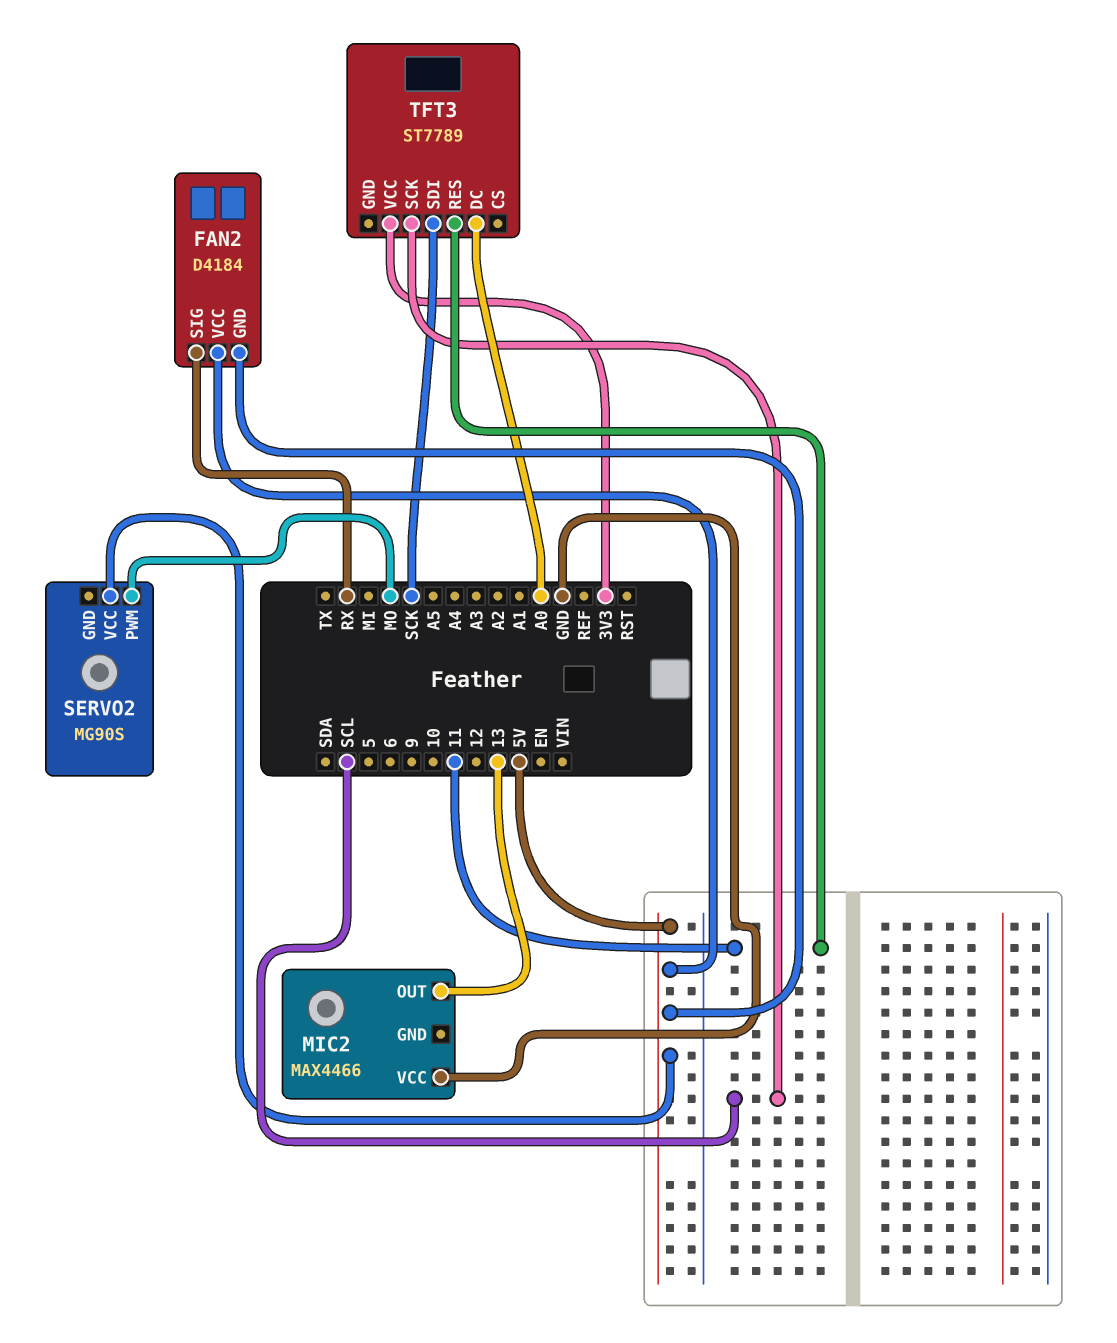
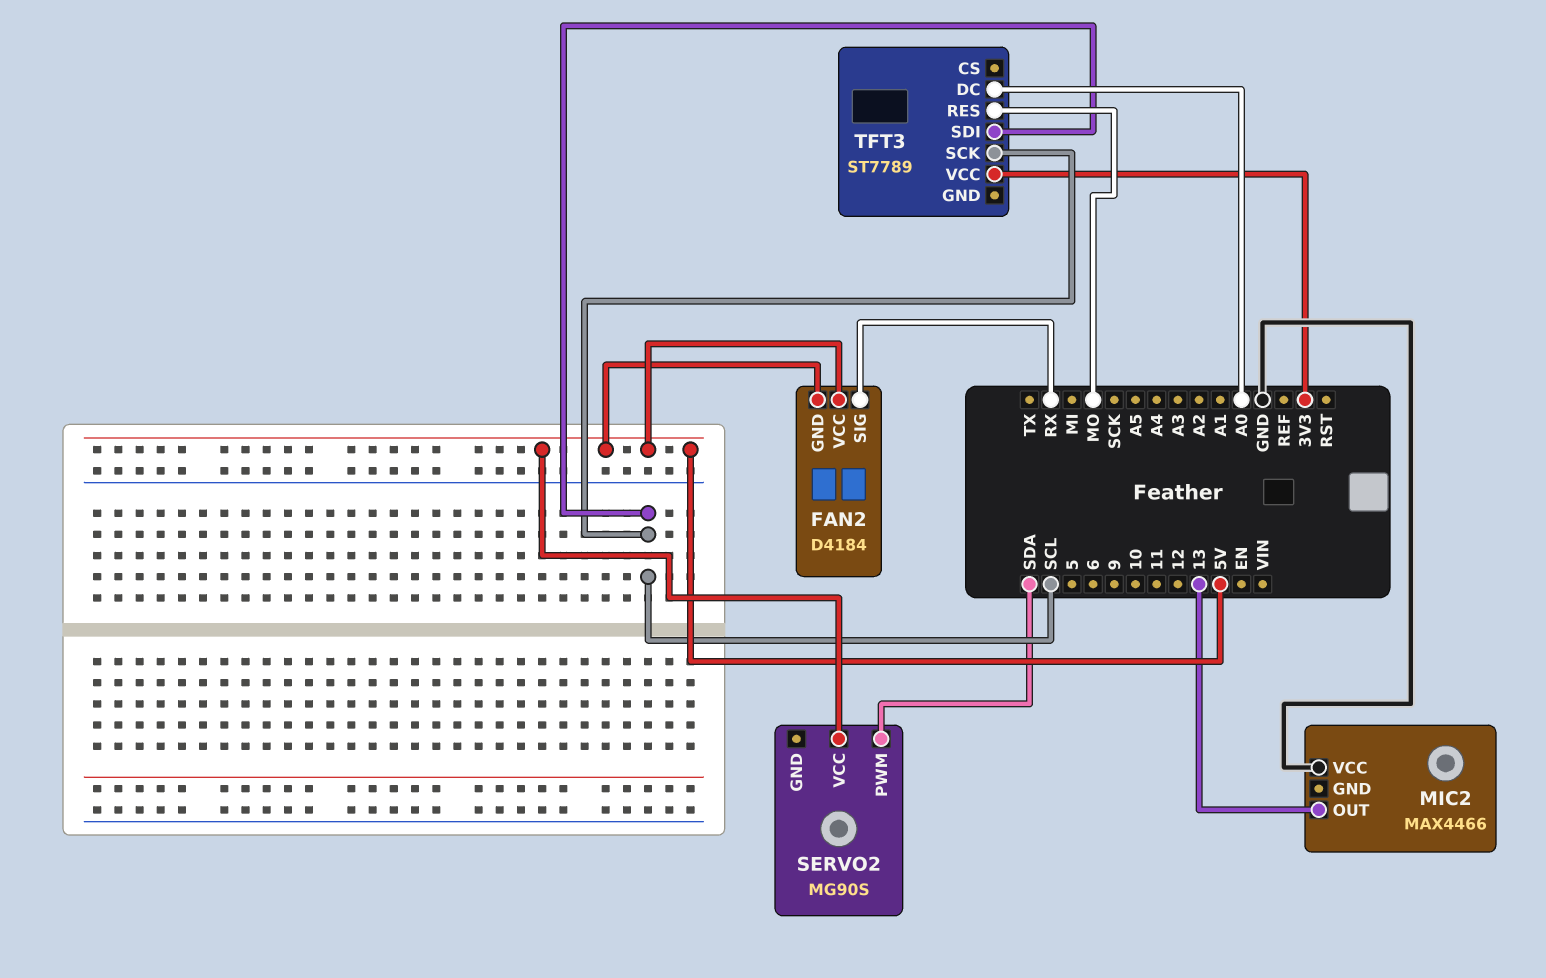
SERVO2 pin PWM: MO -> SDA
TFT3 pin RES: 11 -> MO
TFT3 pin SDI: SCK -> SCL

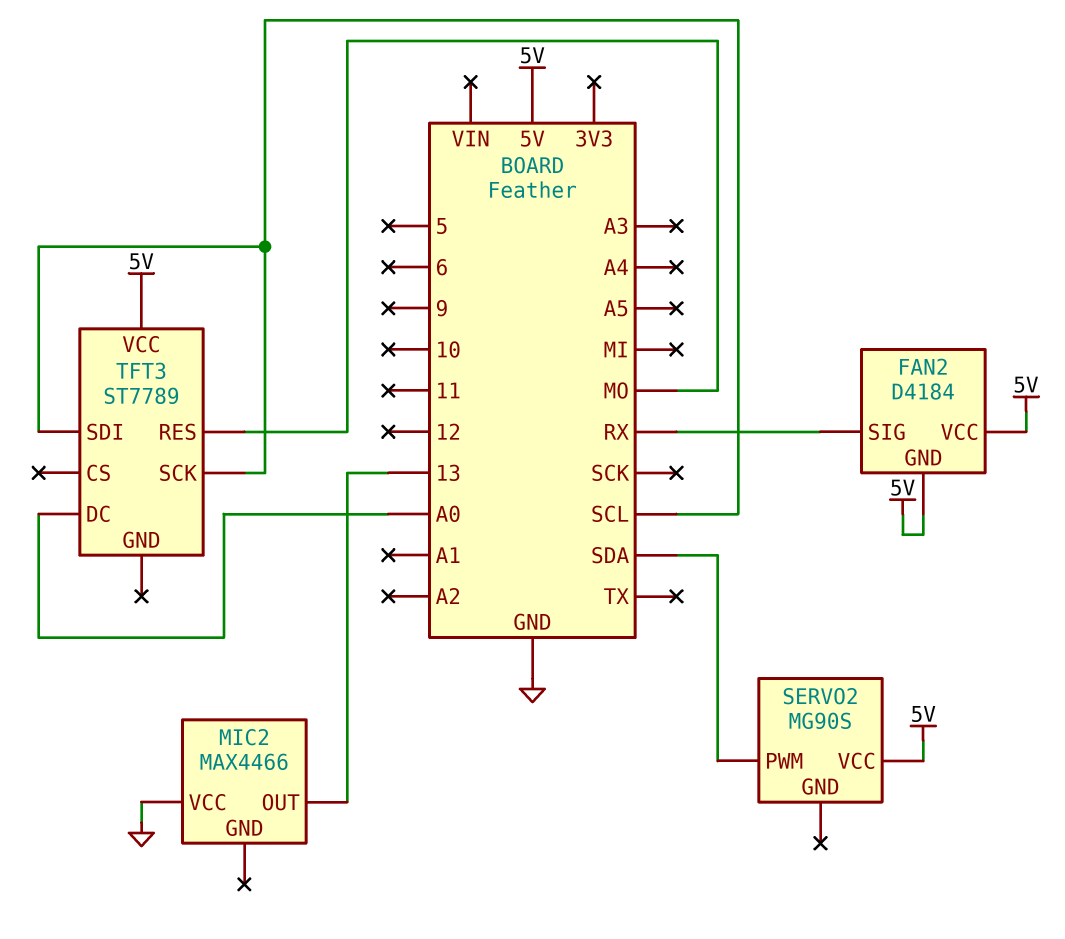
TFT3 pin VCC: 3V3 -> 5V

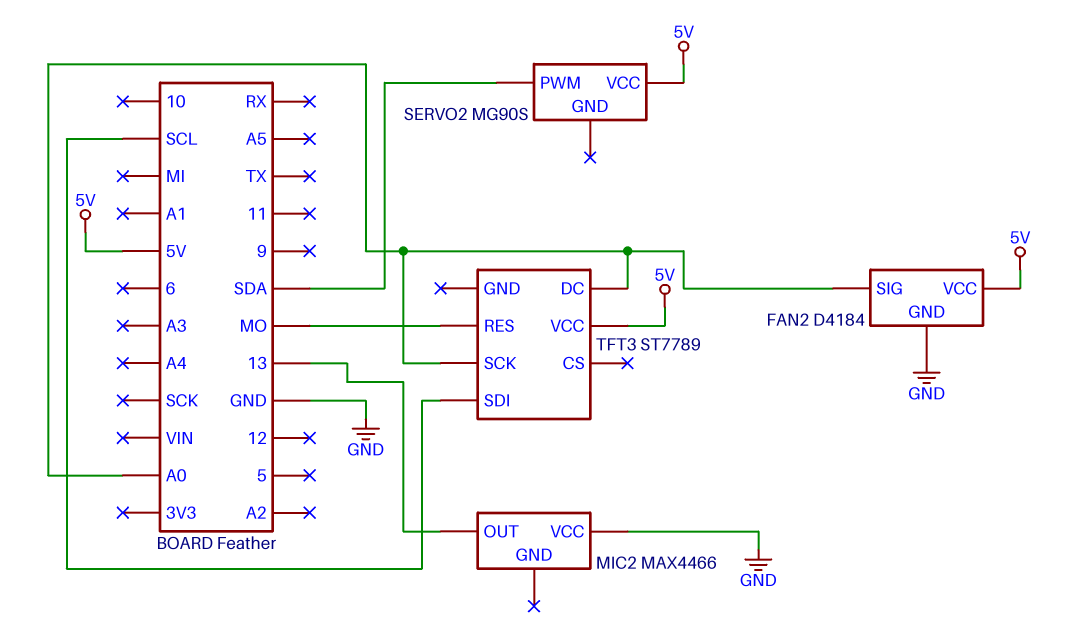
FAN2 pin GND: 5V -> GND
FAN2 pin SIG: RX -> A0
TFT3 pin SCK: SCL -> A0

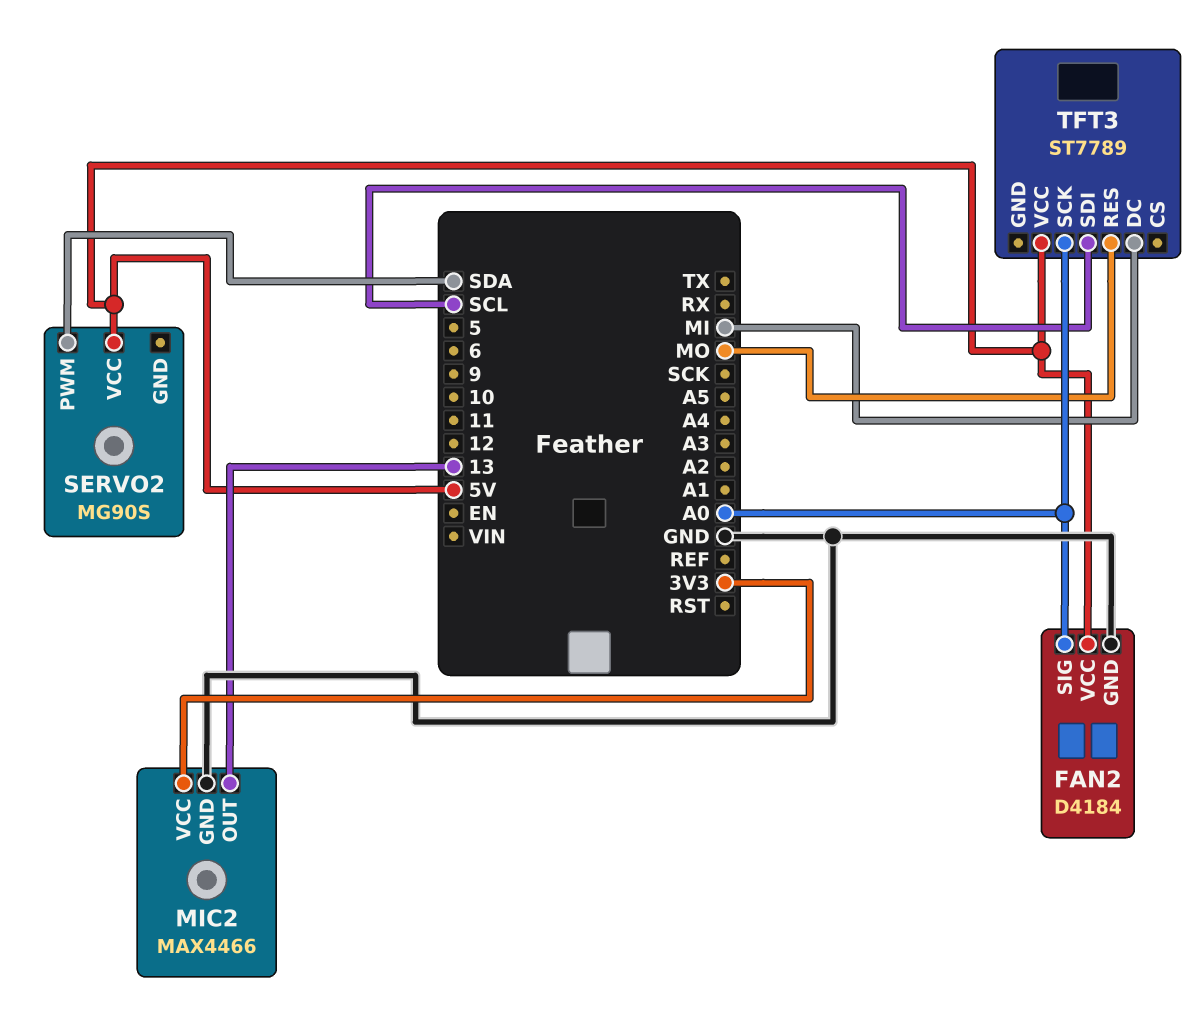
MIC2 pin GND: none -> GND
MIC2 pin VCC: GND -> 3V3
TFT3 pin DC: A0 -> MI

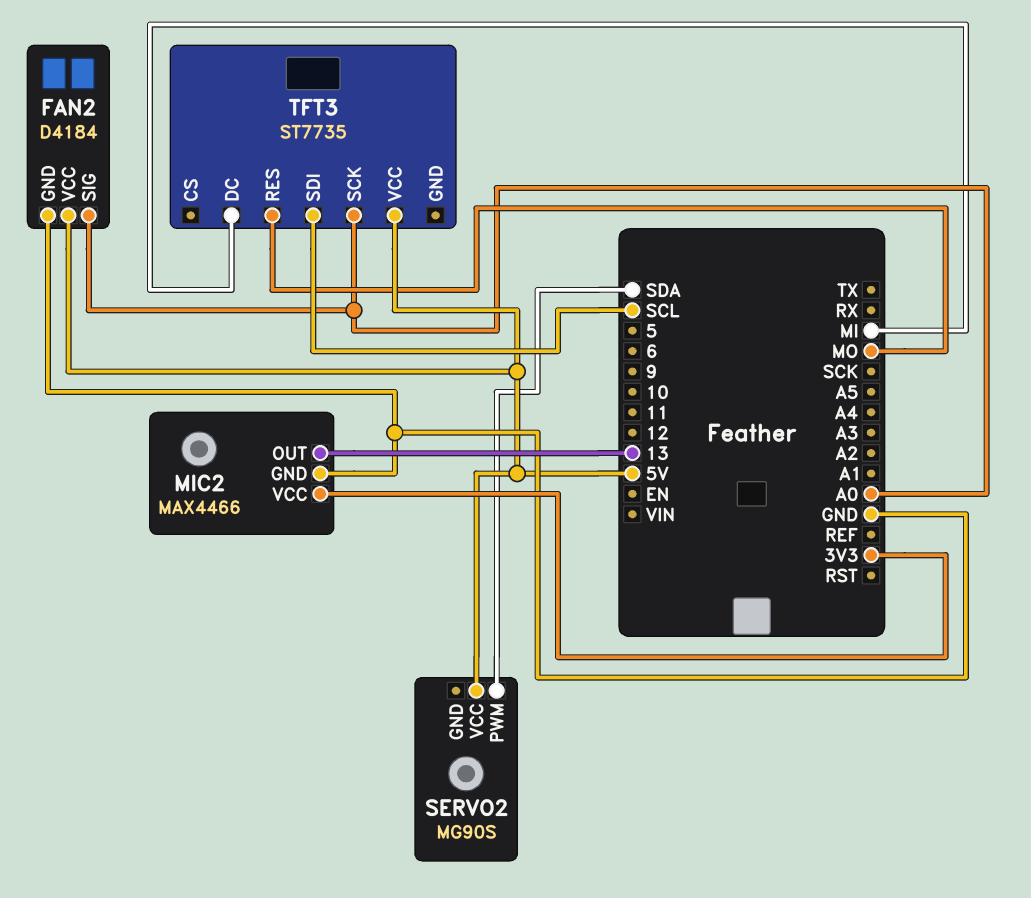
TFT3: ST7789 -> ST7735

